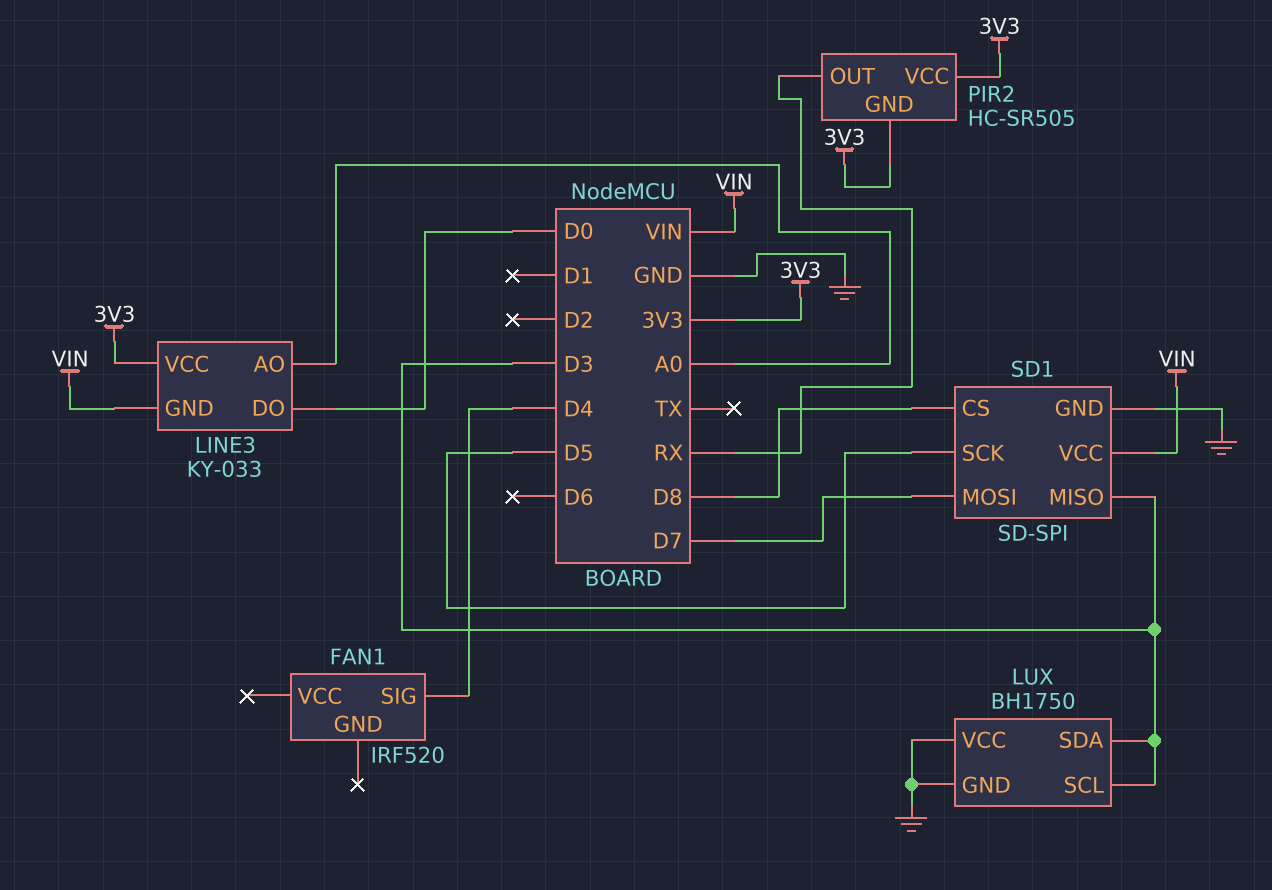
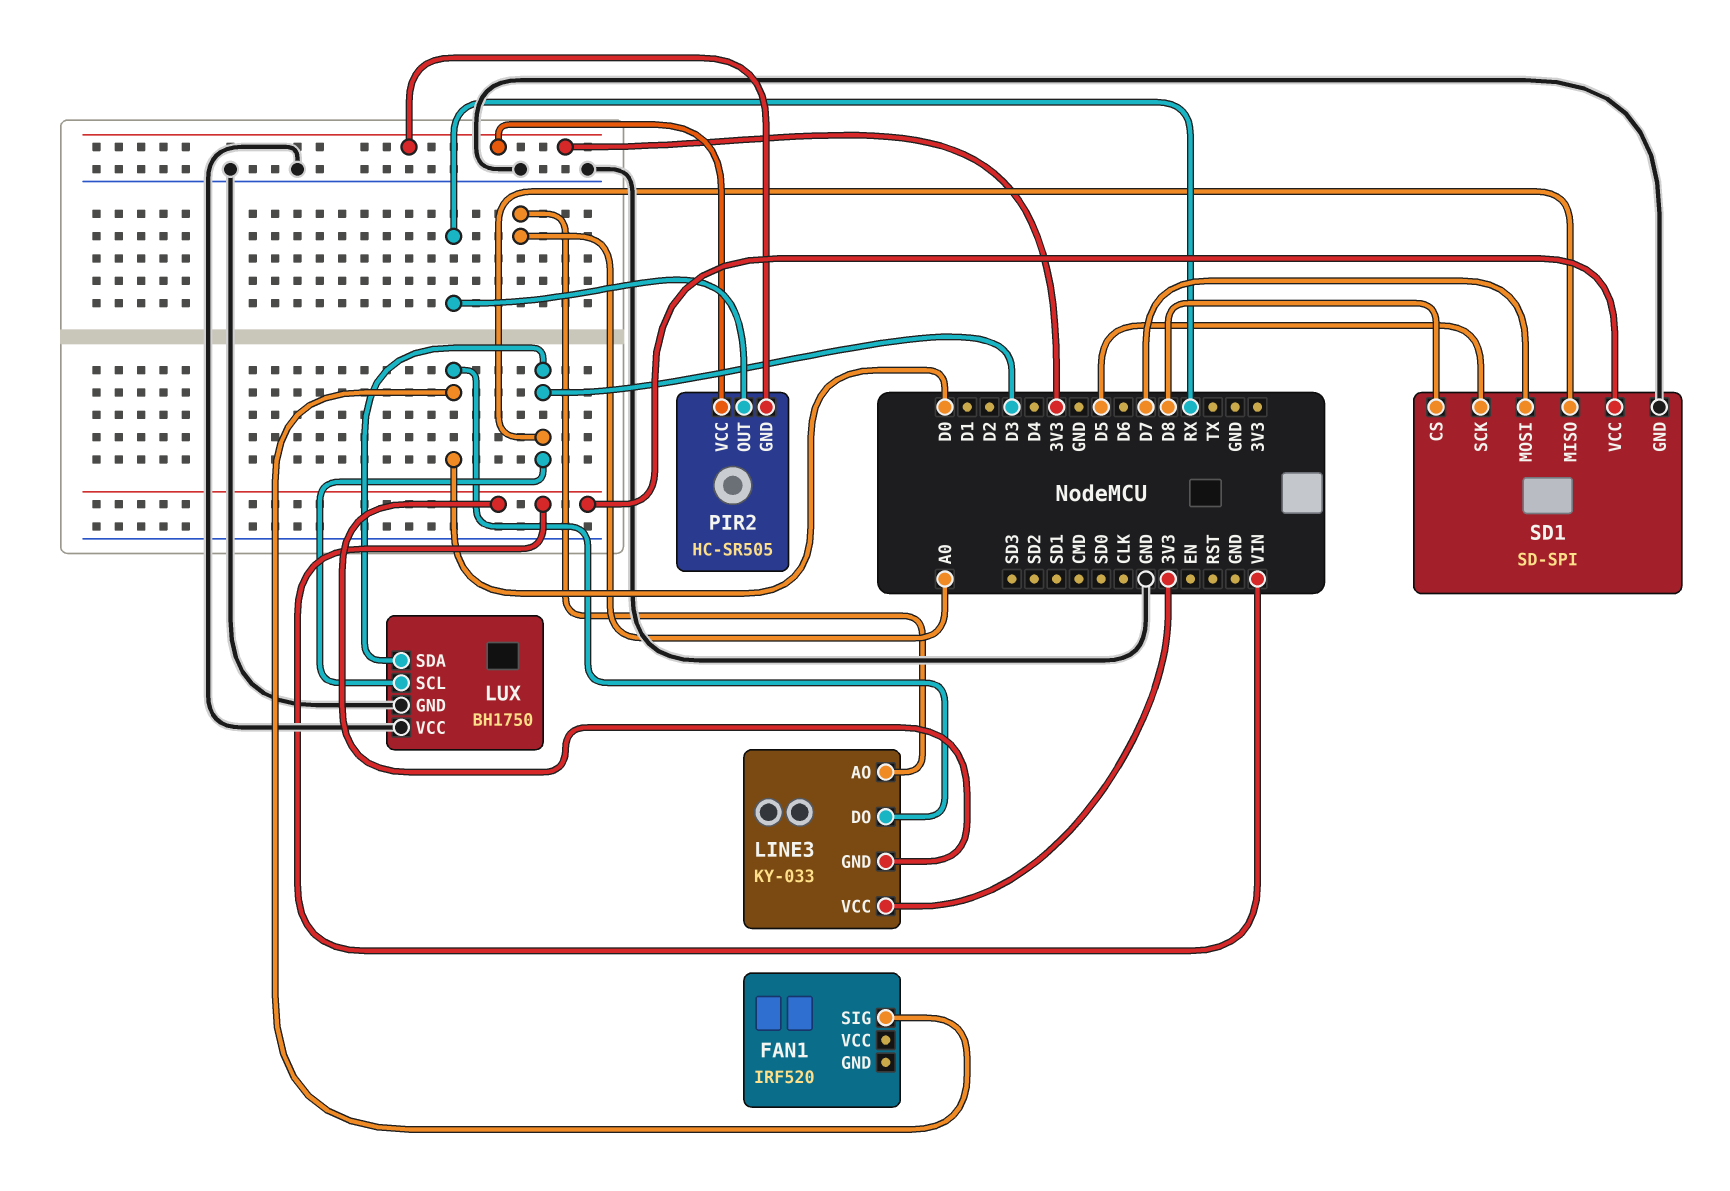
FAN1 pin SIG: D4 -> D0

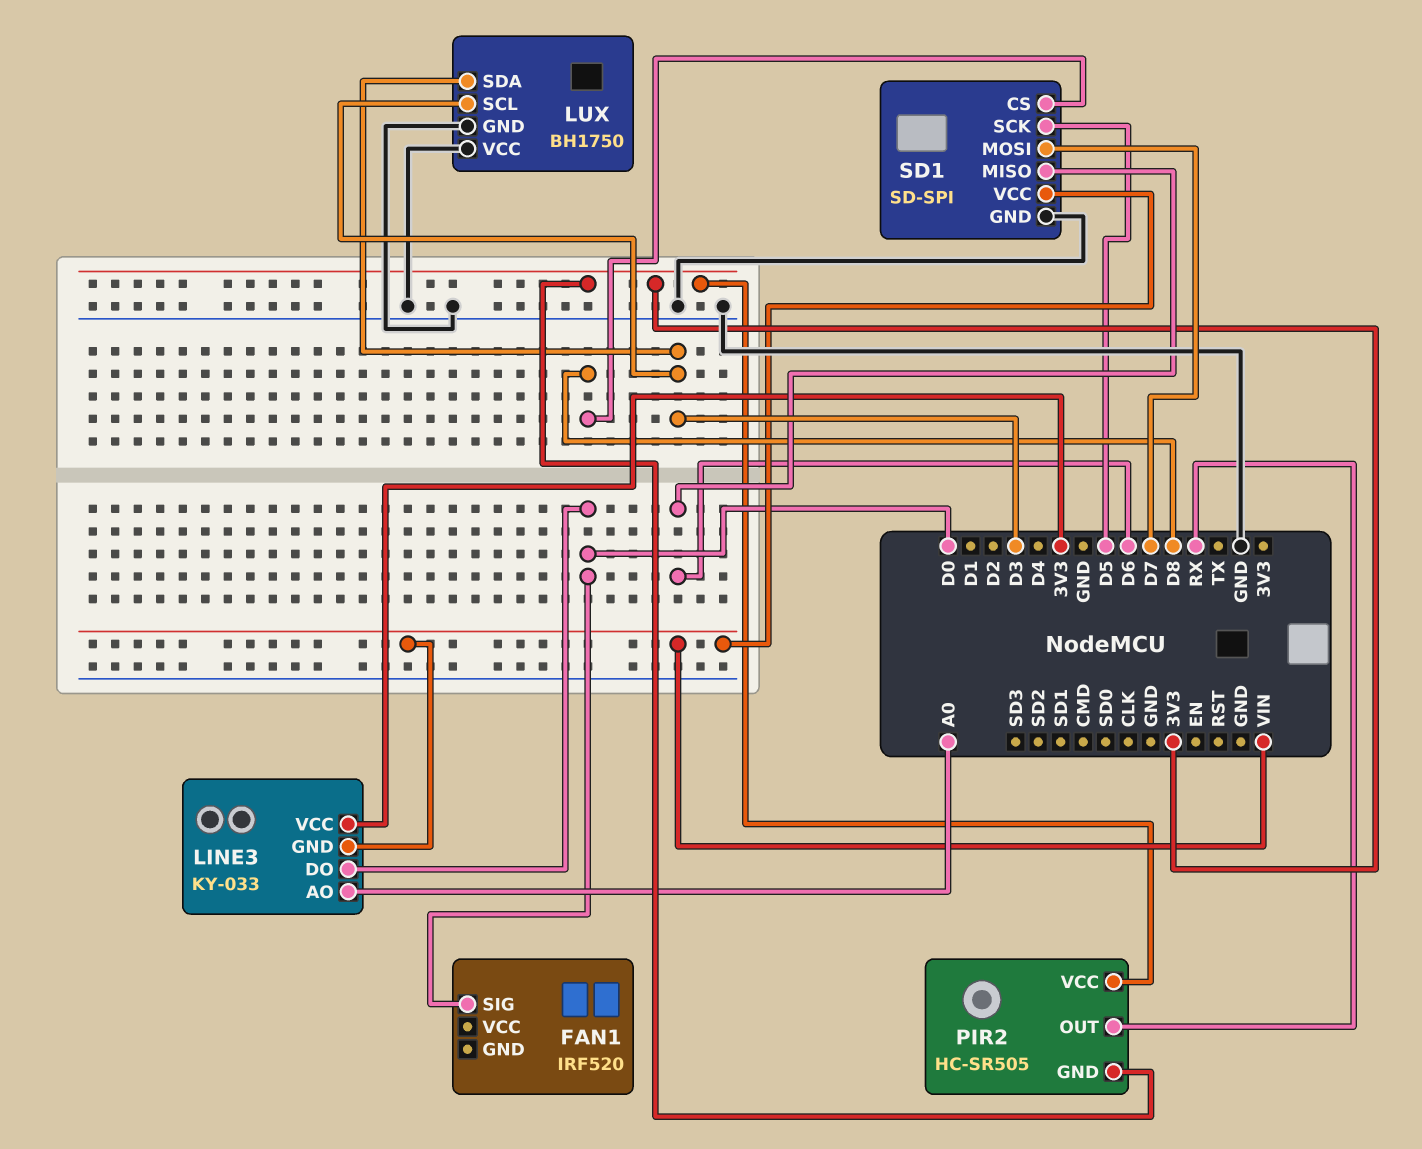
SD1 pin MISO: D3 -> D6

